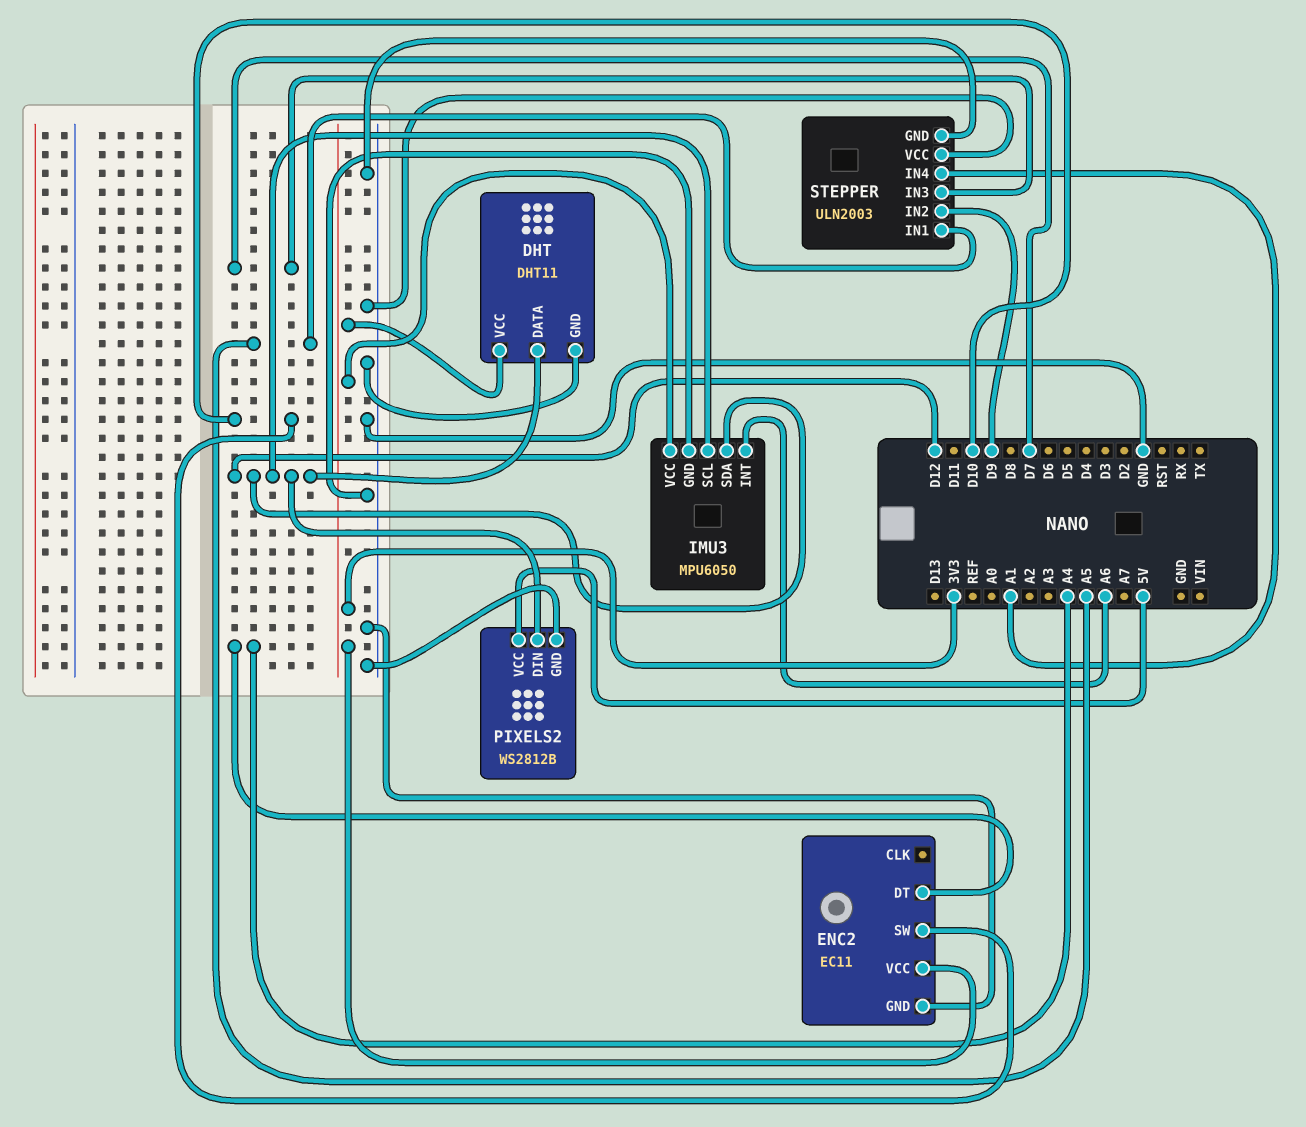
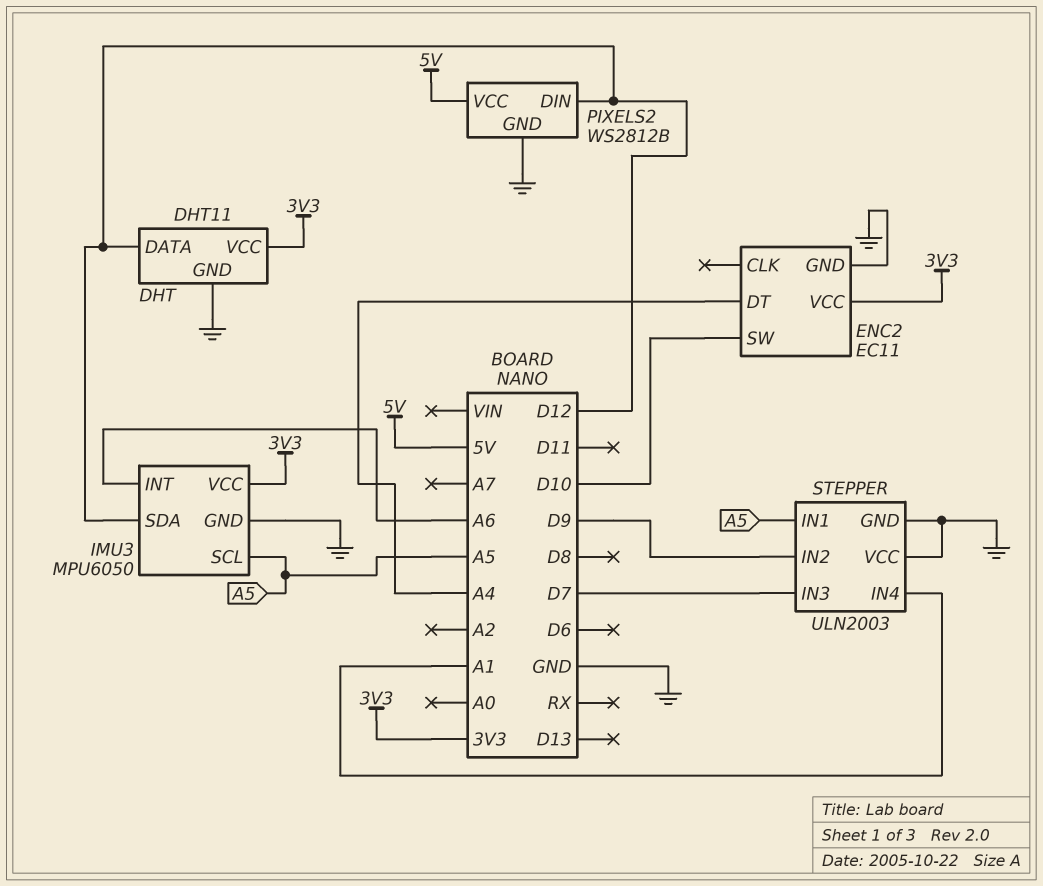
IMU3 pin SCL: D12 -> A5

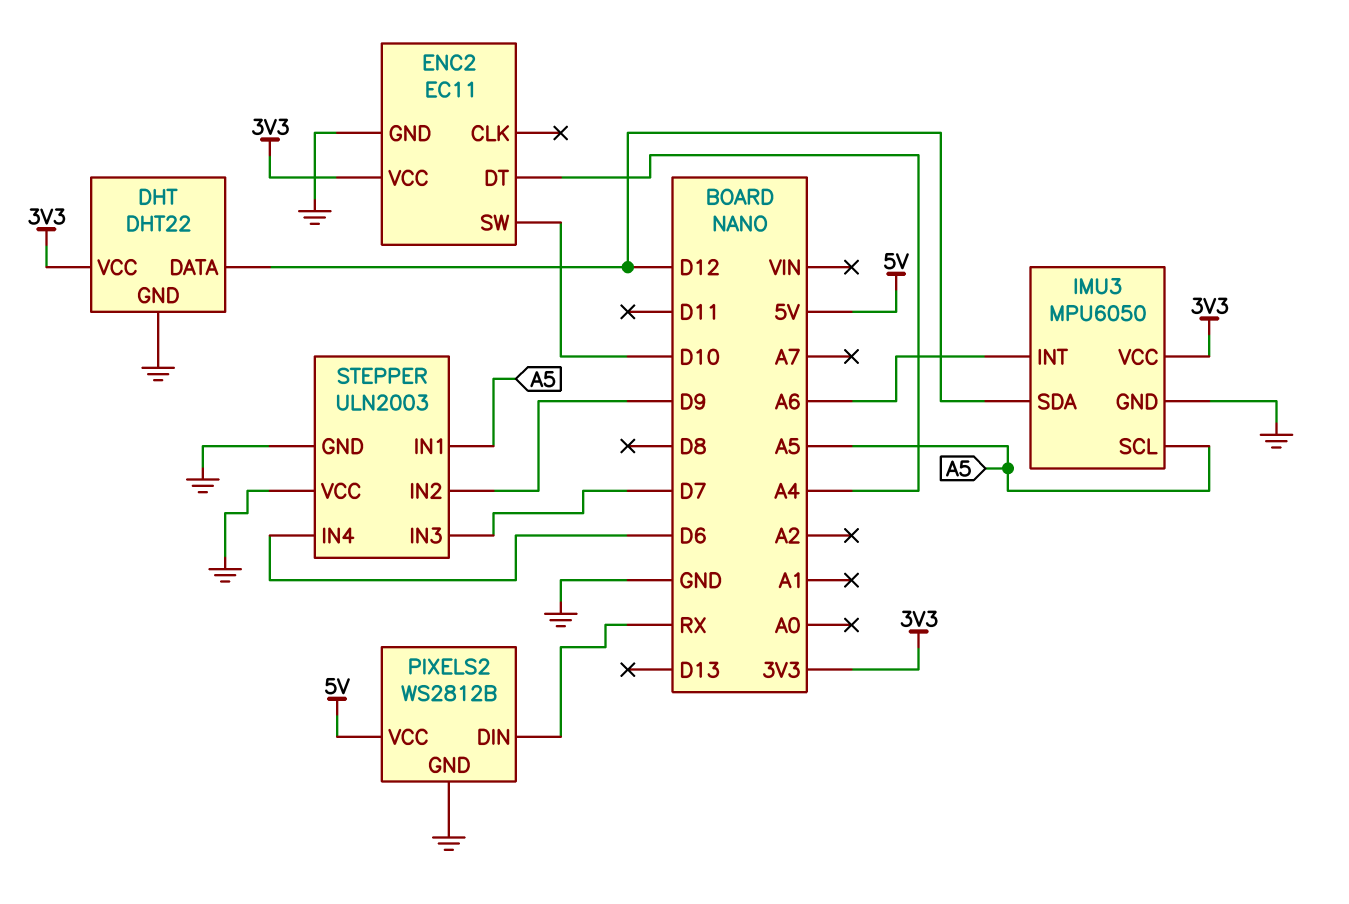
DHT: DHT11 -> DHT22
PIXELS2 pin DIN: D12 -> RX
STEPPER pin IN4: A1 -> D6

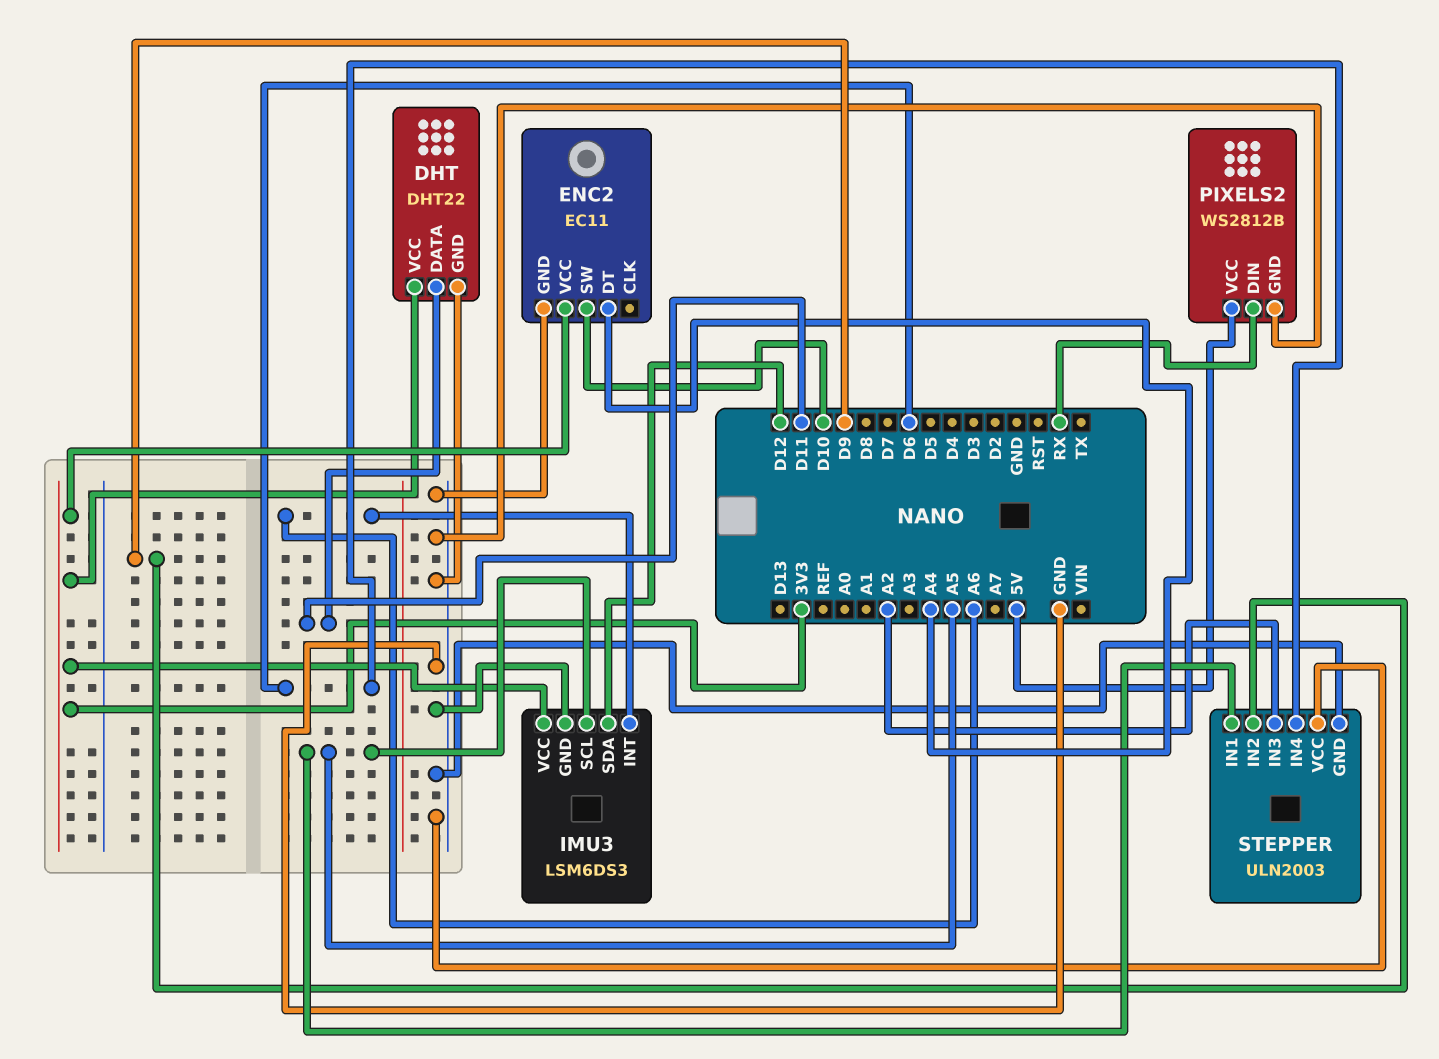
DHT pin DATA: D12 -> D11
IMU3: MPU6050 -> LSM6DS3
STEPPER pin IN3: D7 -> A2

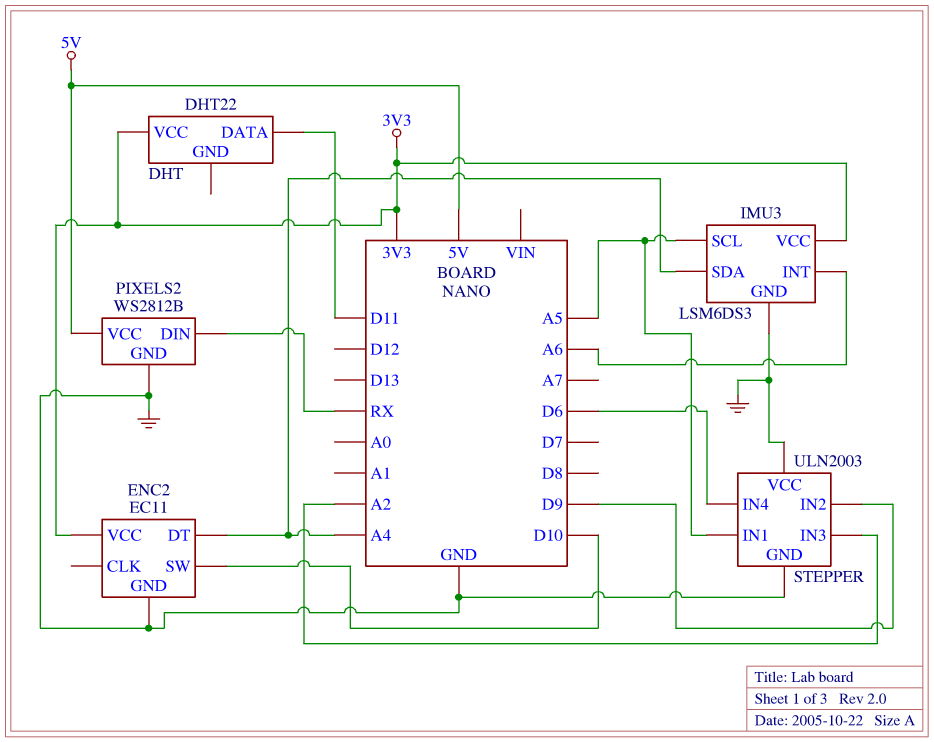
DHT pin GND: GND -> none
IMU3 pin SDA: D12 -> A4

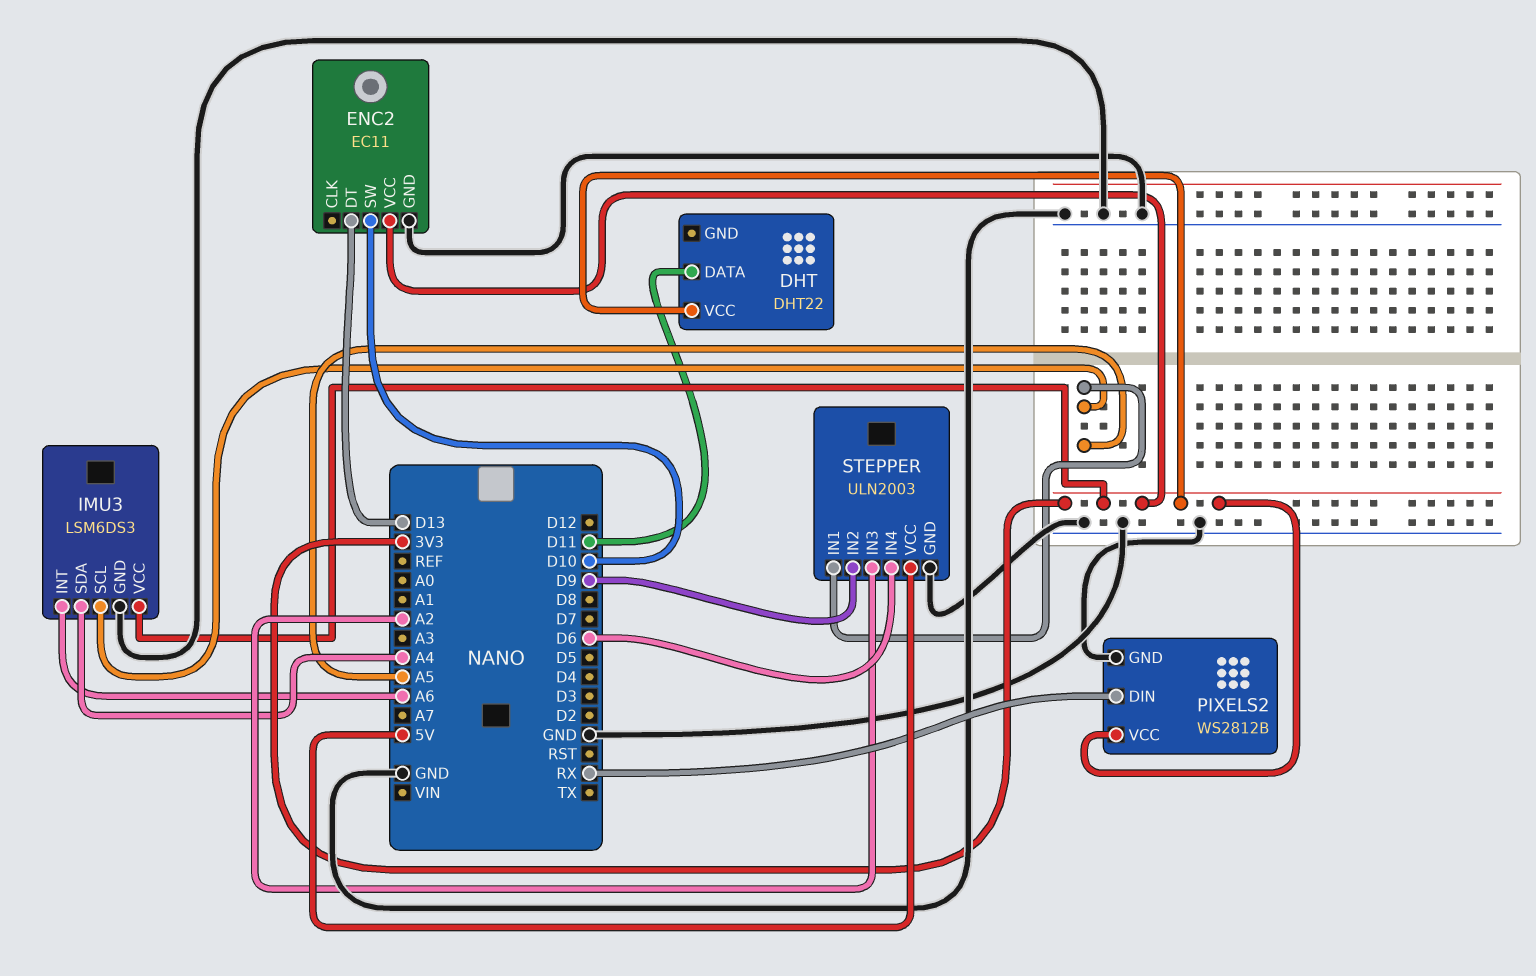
ENC2 pin DT: A4 -> D13
PIXELS2 pin VCC: 5V -> 3V3
STEPPER pin VCC: GND -> 5V

